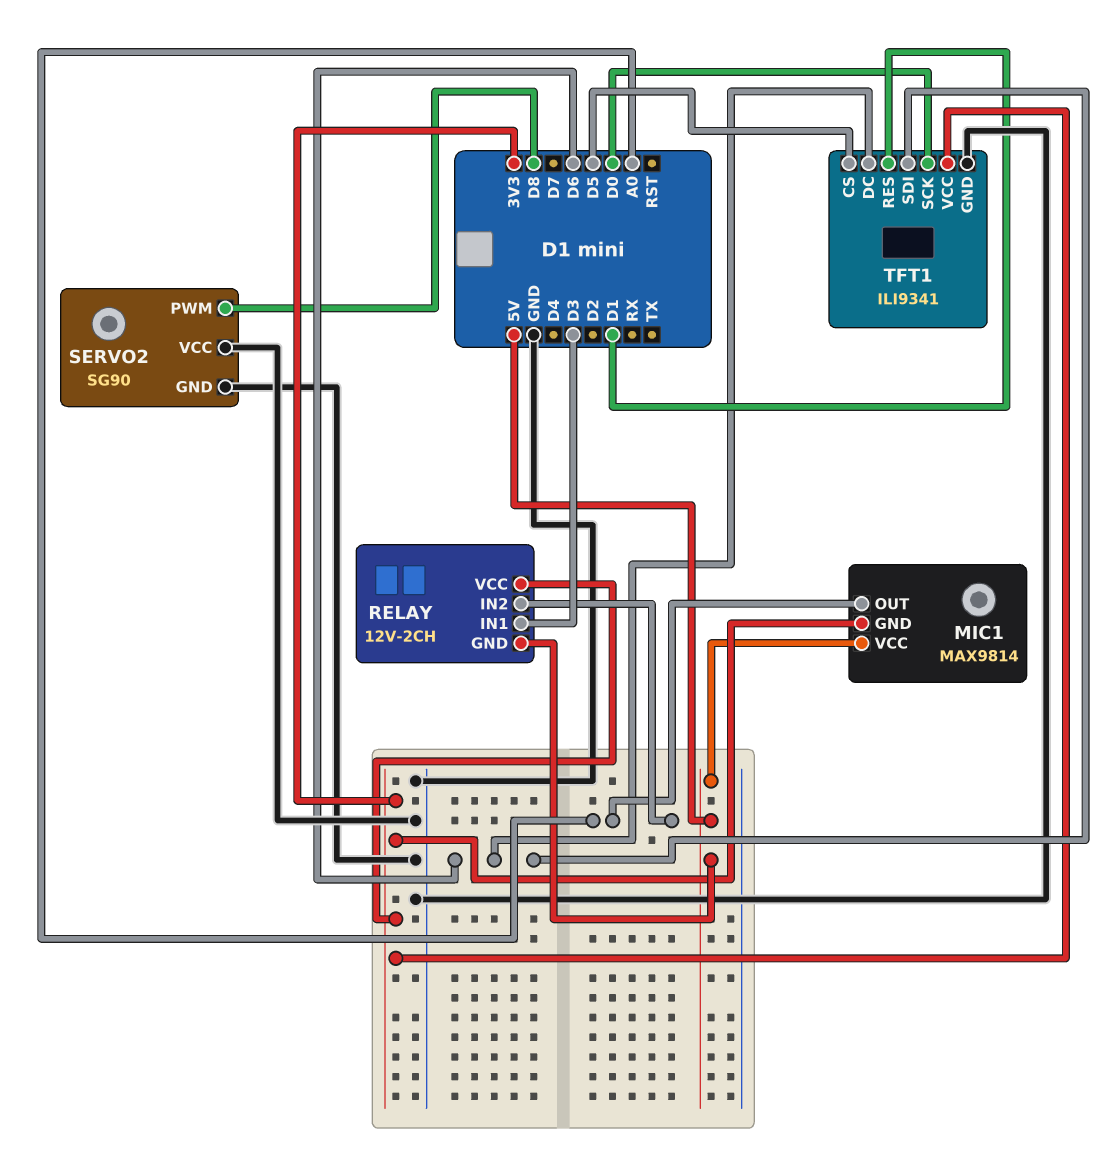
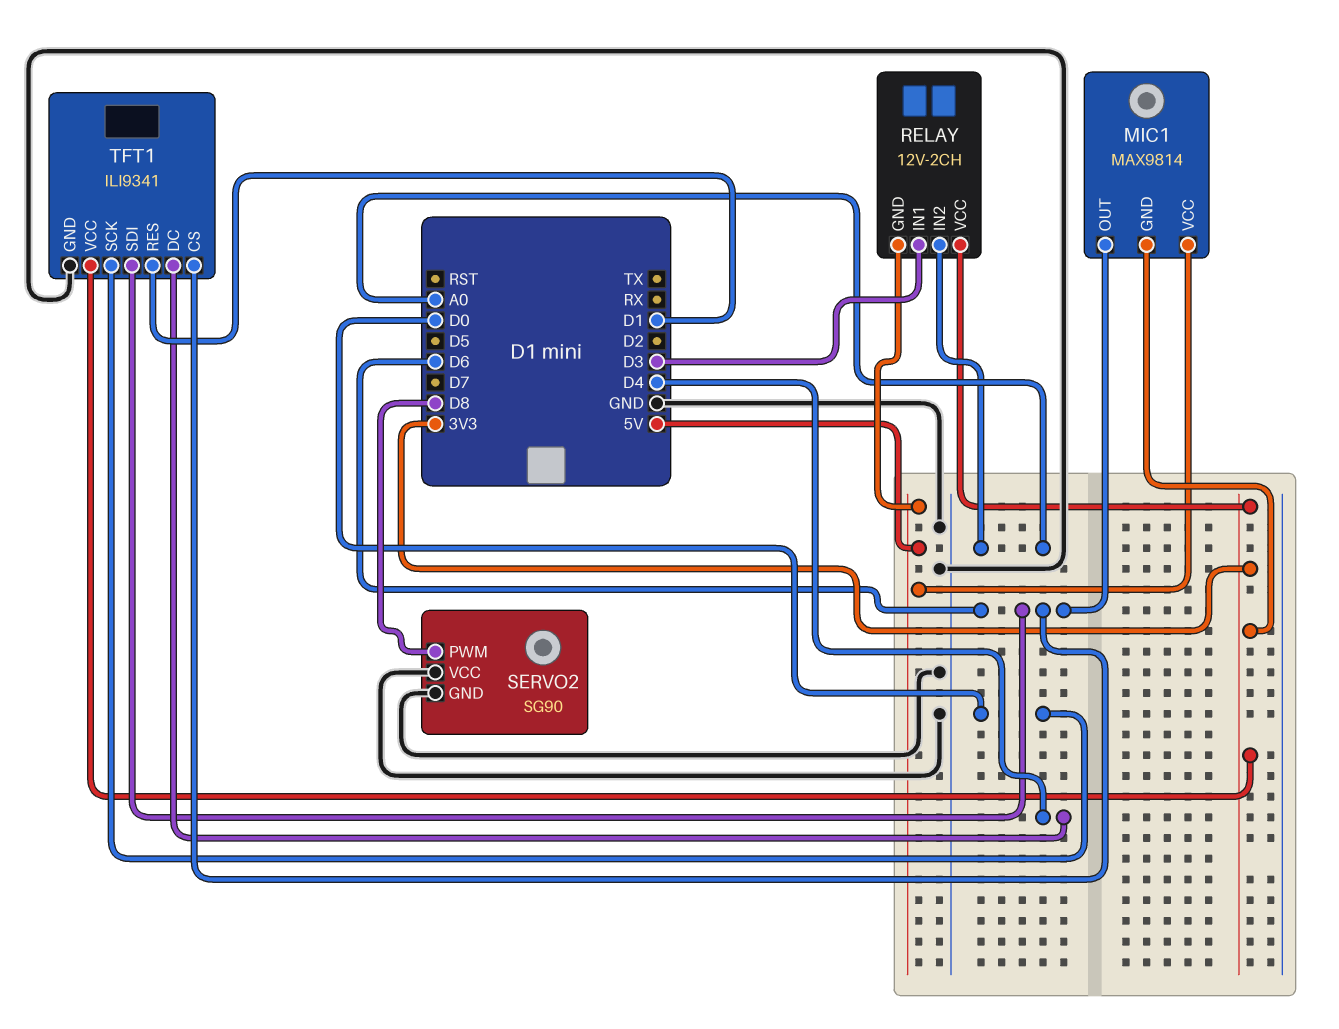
MIC1 pin OUT: A0 -> D6
TFT1 pin CS: D5 -> D6
TFT1 pin DC: D6 -> D4

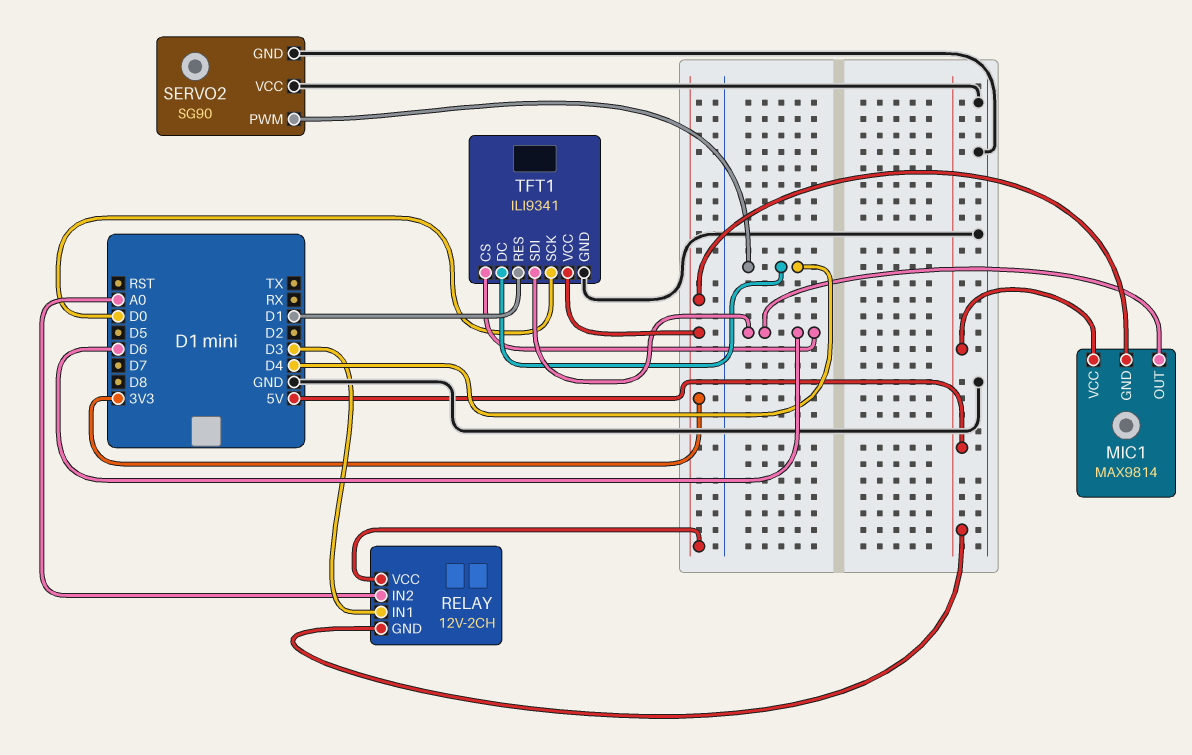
SERVO2 pin PWM: D8 -> D4

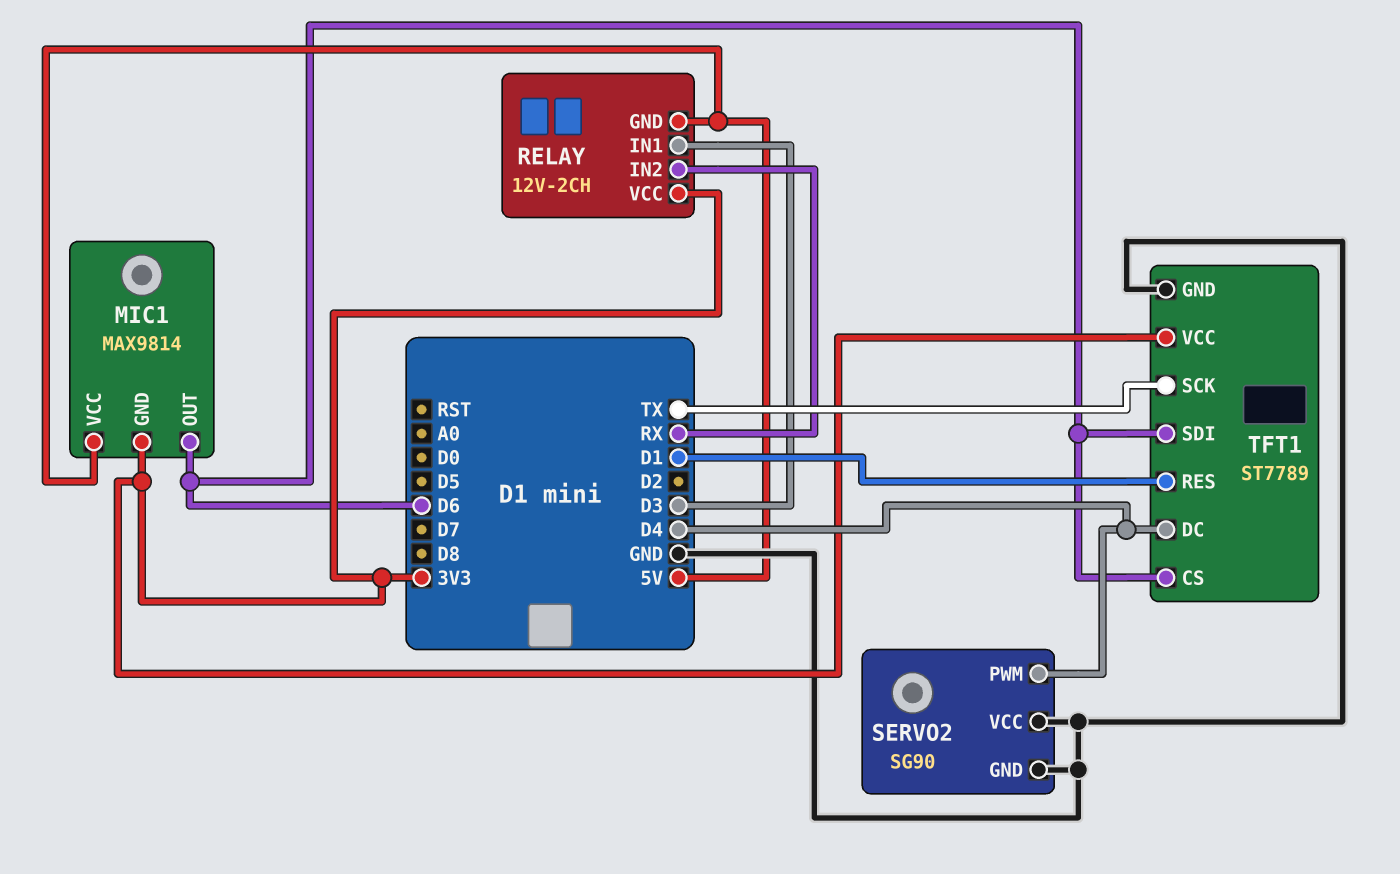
RELAY pin IN2: A0 -> RX
TFT1: ILI9341 -> ST7789
TFT1 pin SCK: D0 -> TX

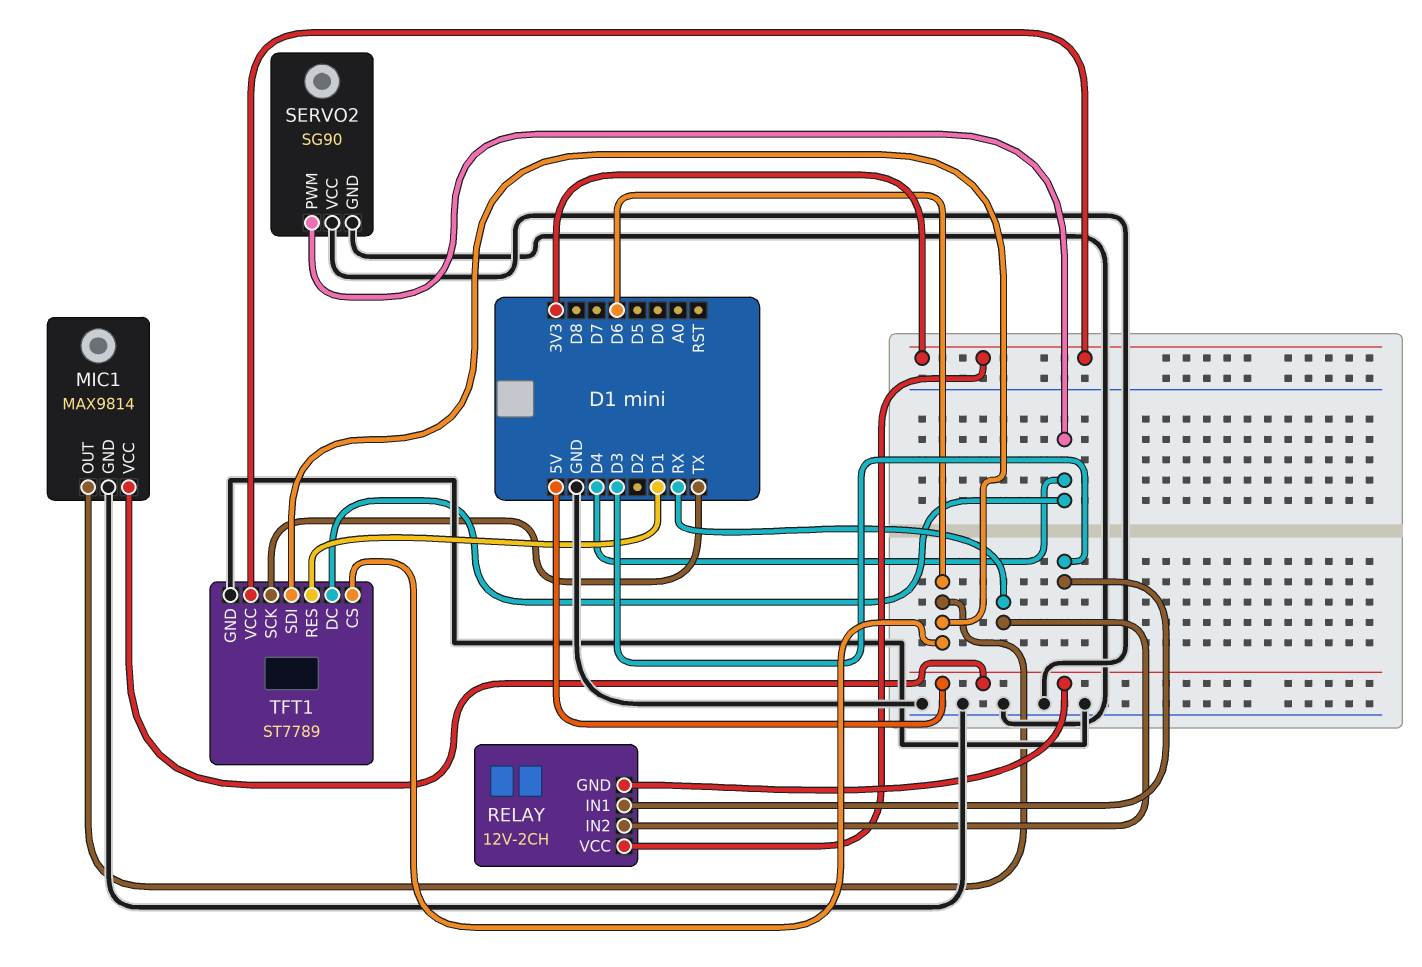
MIC1 pin GND: 3V3 -> GND

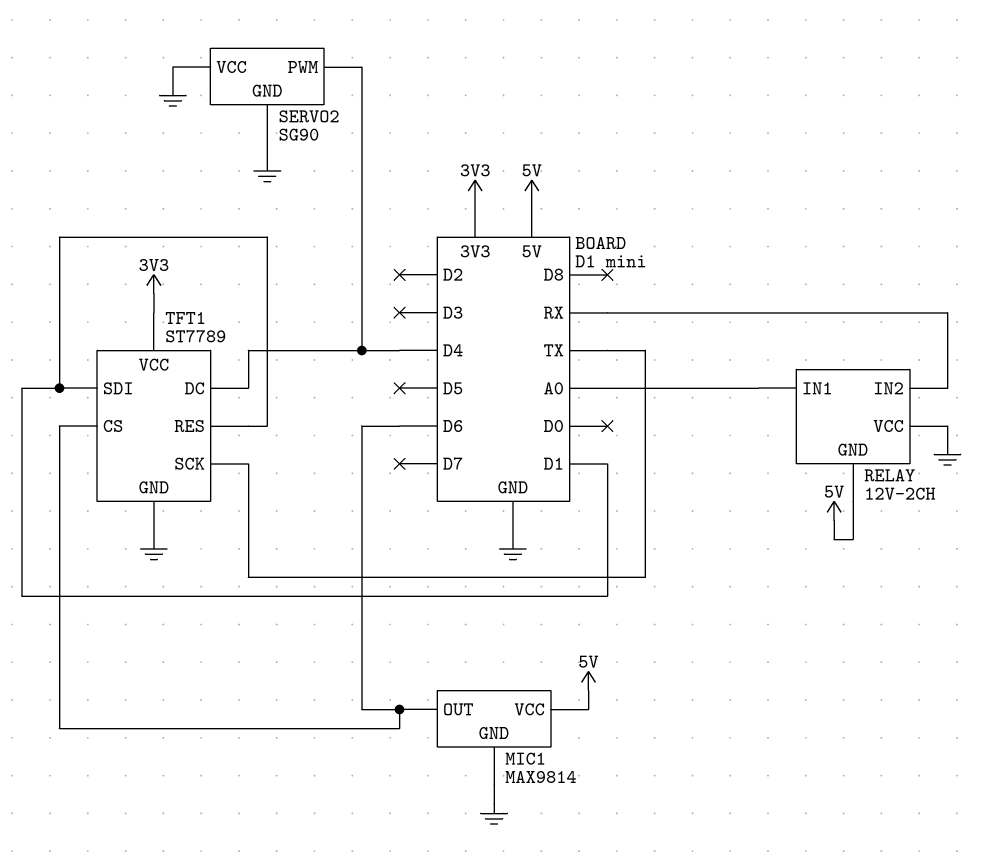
RELAY pin IN1: D3 -> A0
RELAY pin VCC: 3V3 -> GND
TFT1 pin SDI: D6 -> D1

